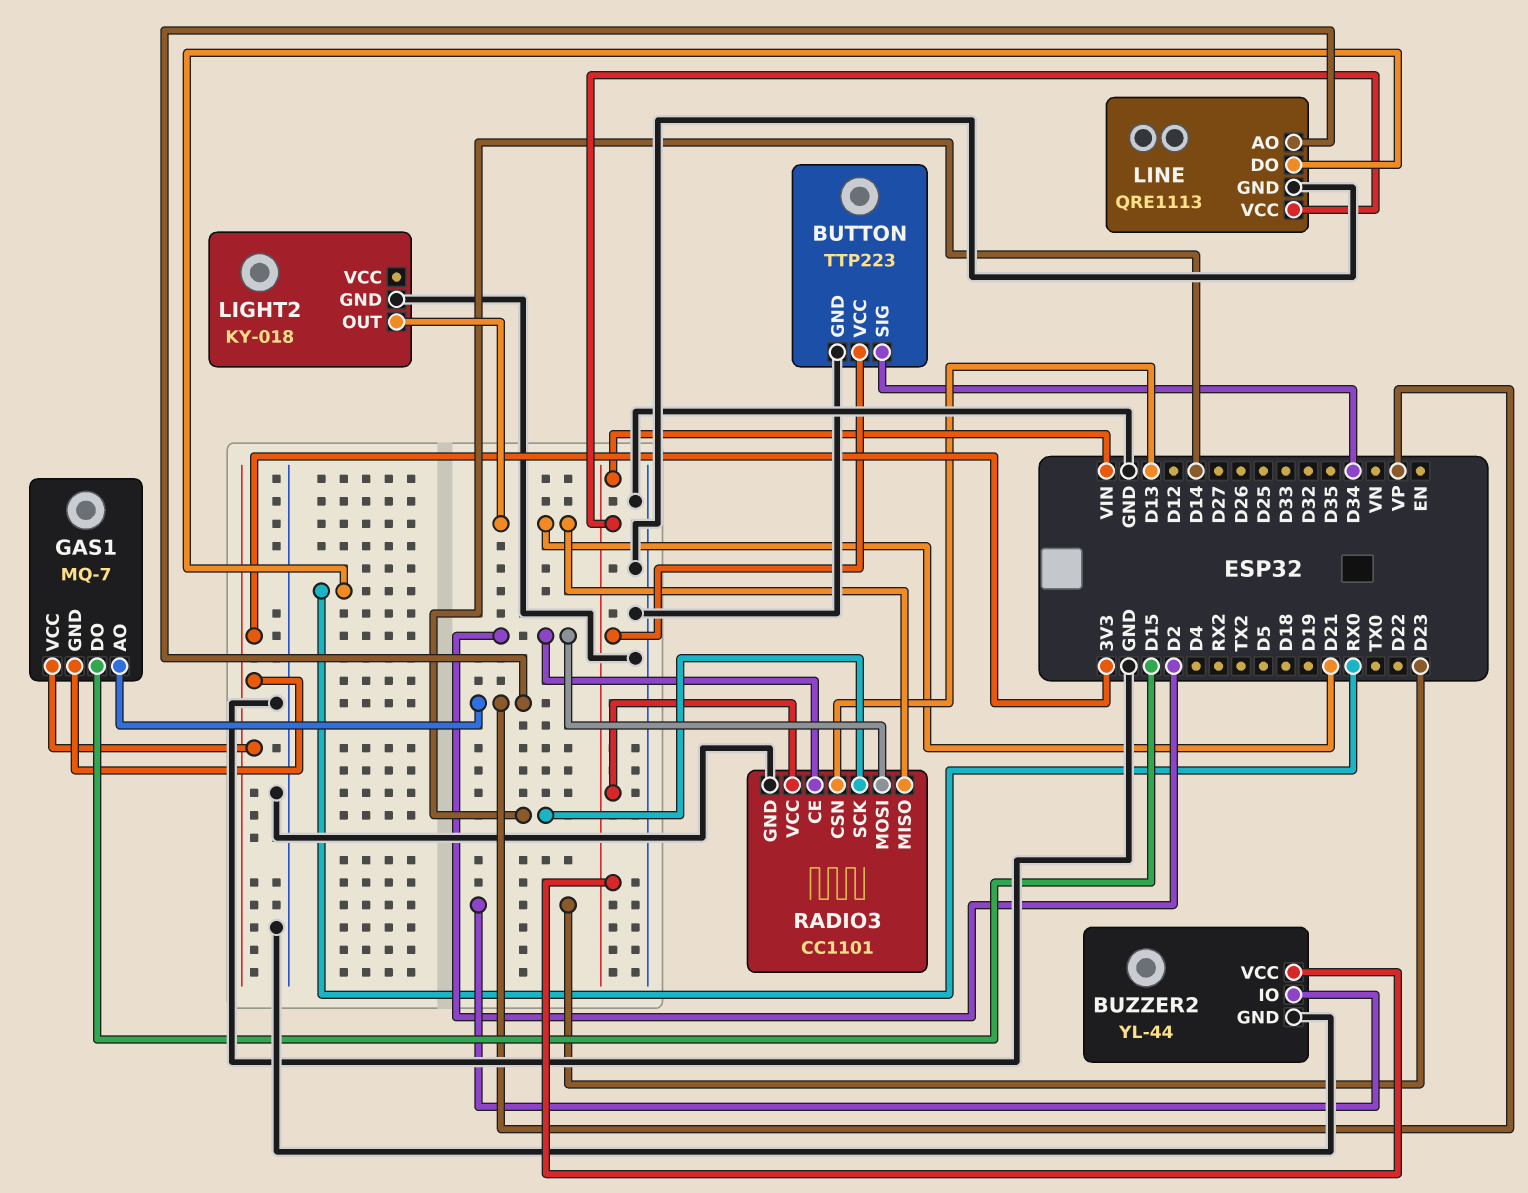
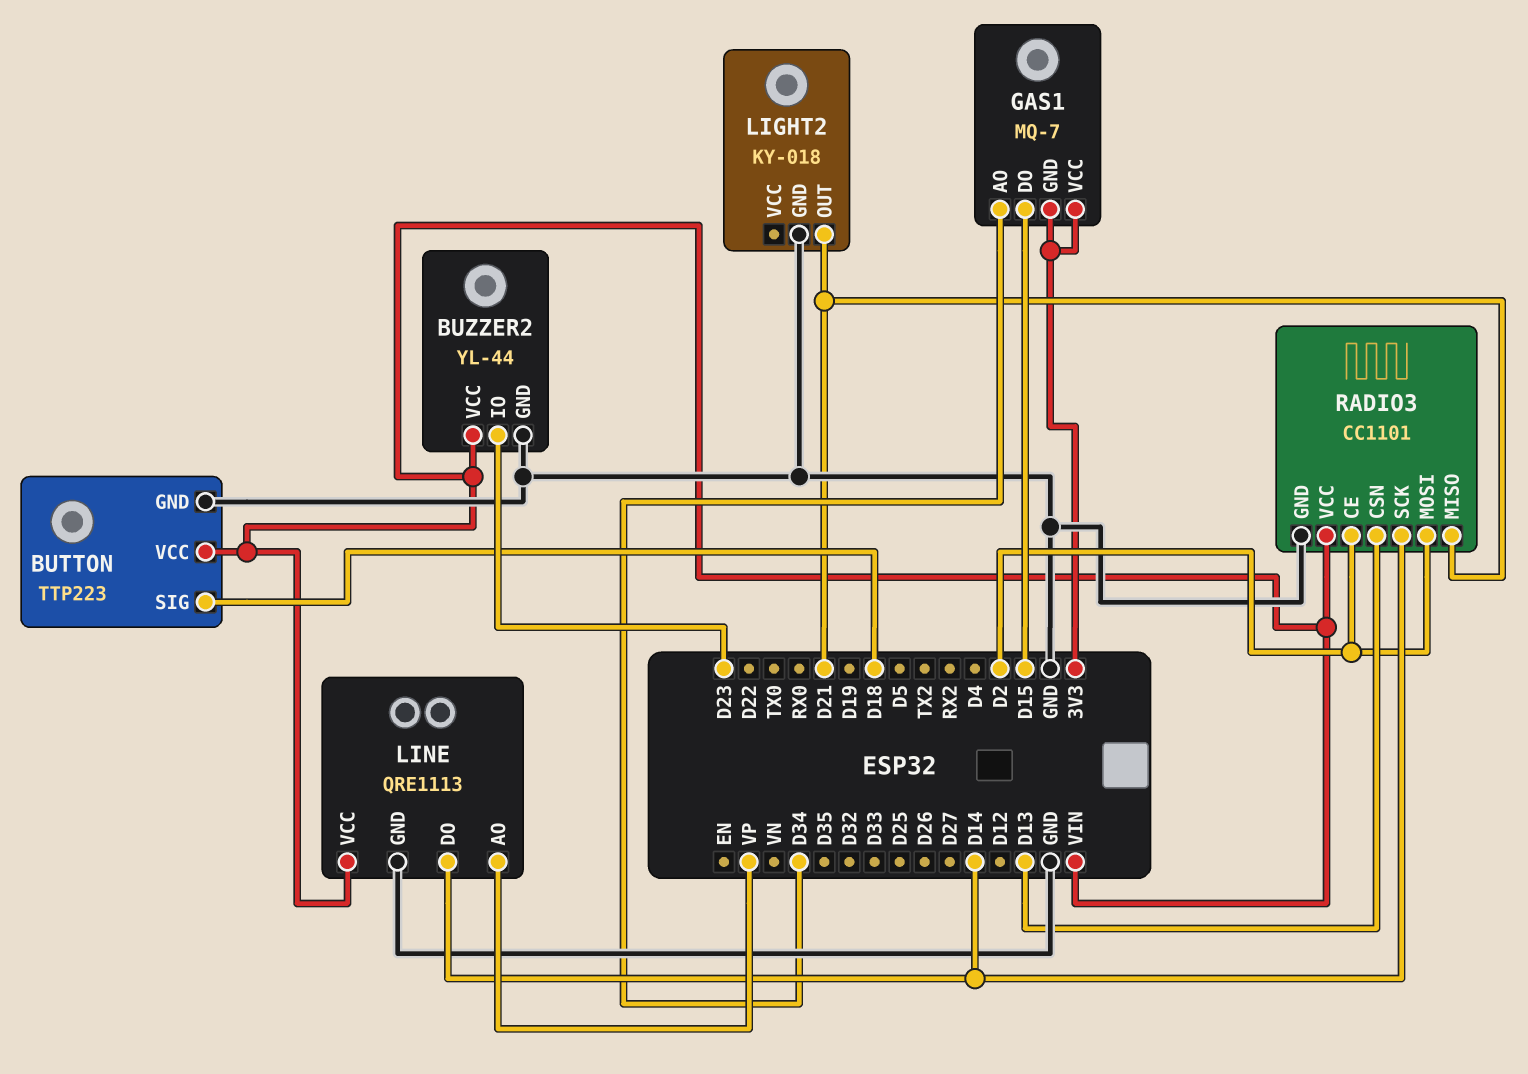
BUTTON pin SIG: D34 -> D18
GAS1 pin AO: VP -> D34
LINE pin DO: RX0 -> D14

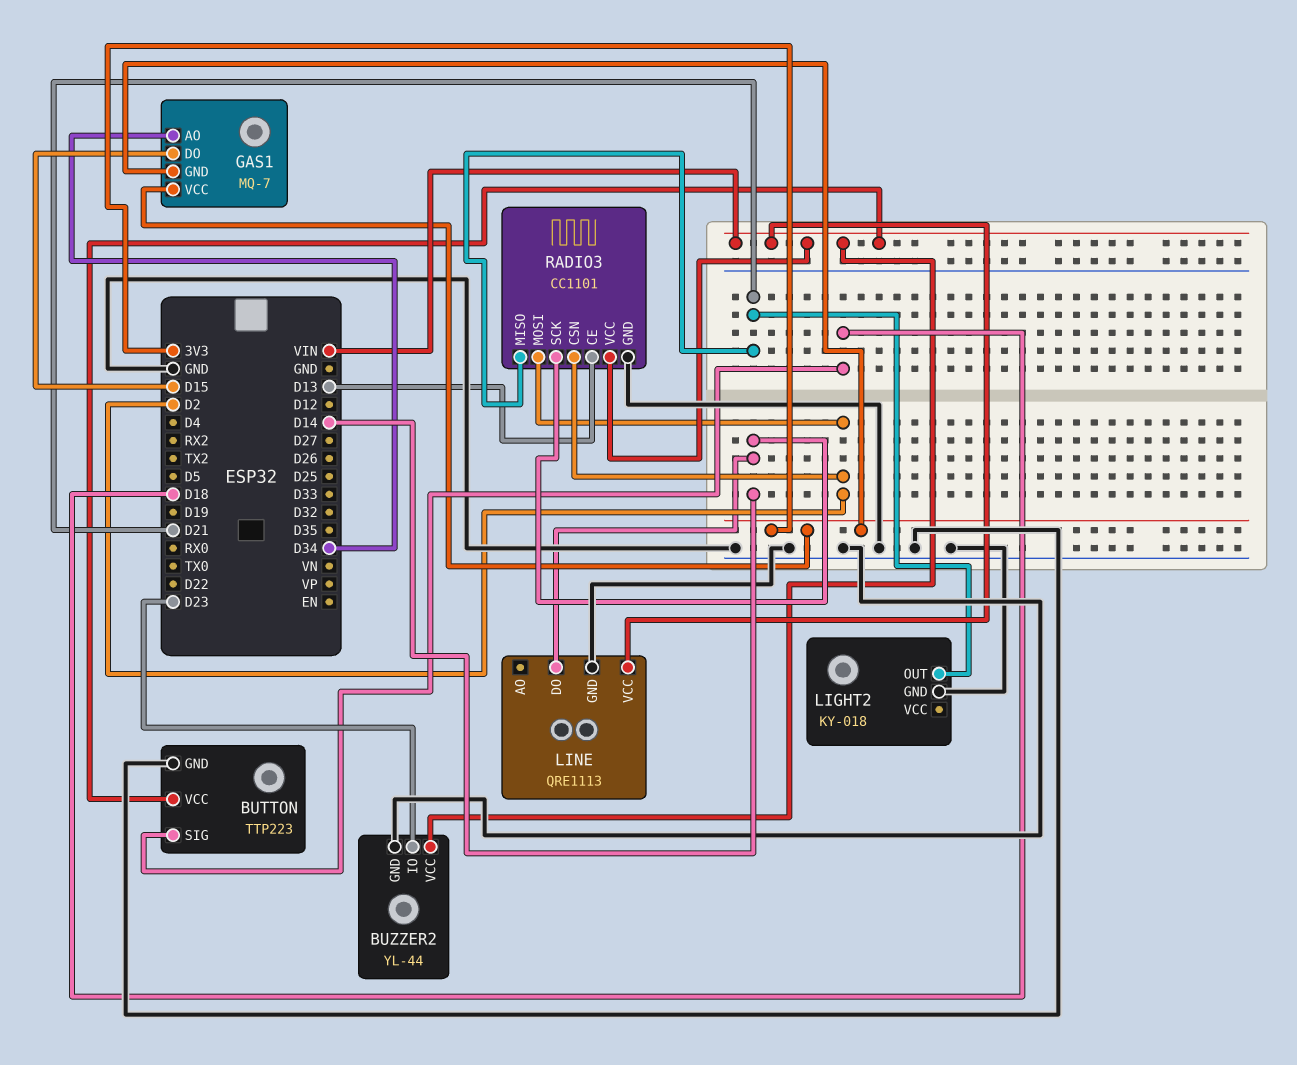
LINE pin AO: VP -> none
RADIO3 pin CE: D2 -> D13
RADIO3 pin CSN: D13 -> D2

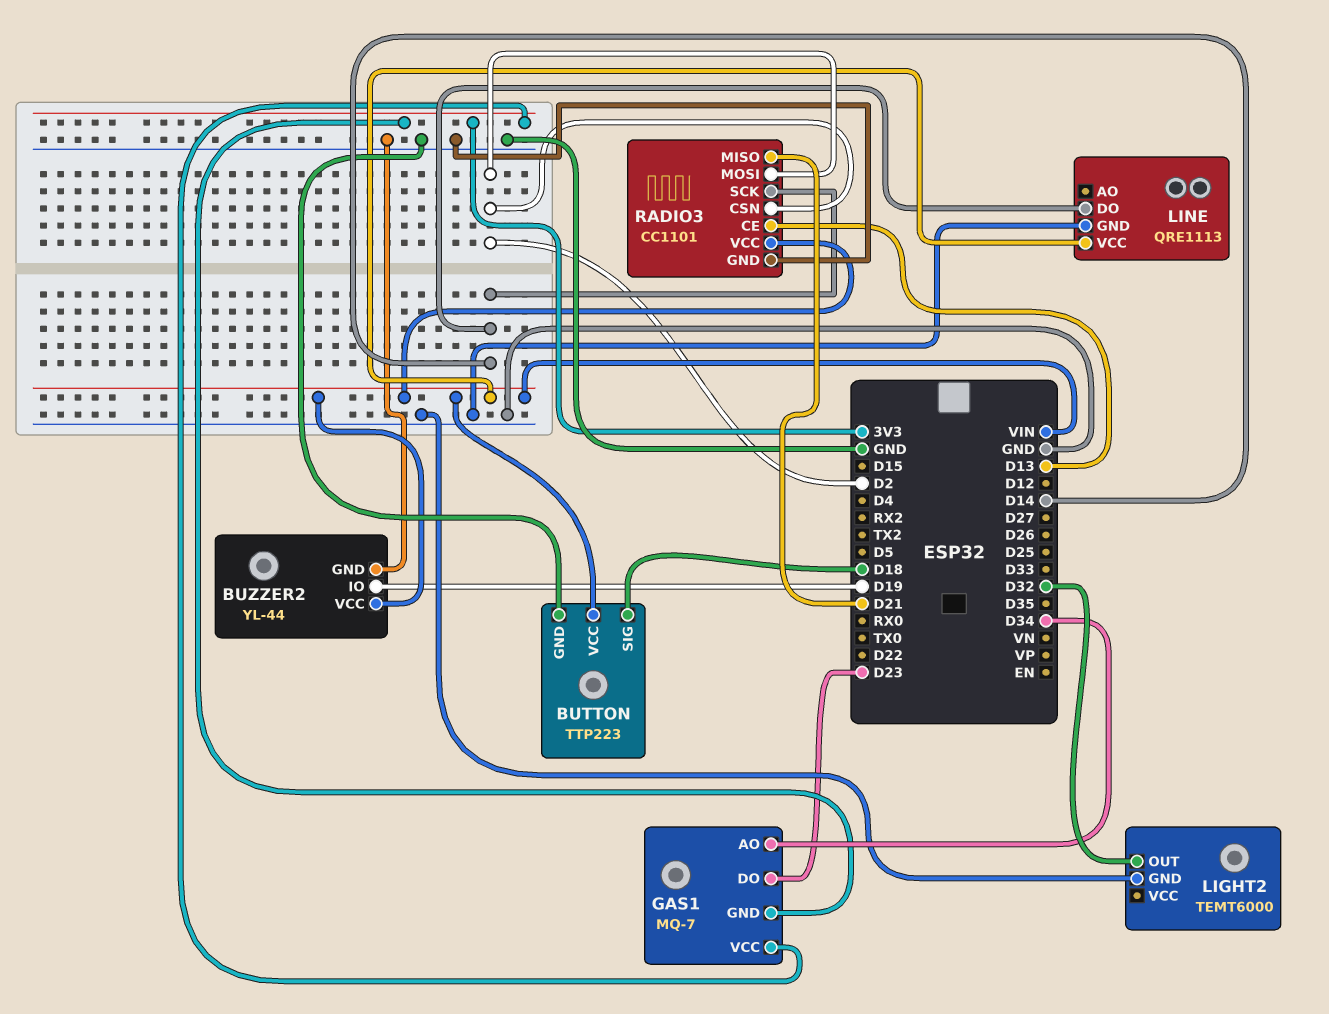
BUZZER2 pin IO: D23 -> D19
GAS1 pin DO: D15 -> D23
LIGHT2: KY-018 -> TEMT6000
LIGHT2 pin OUT: D21 -> D32

